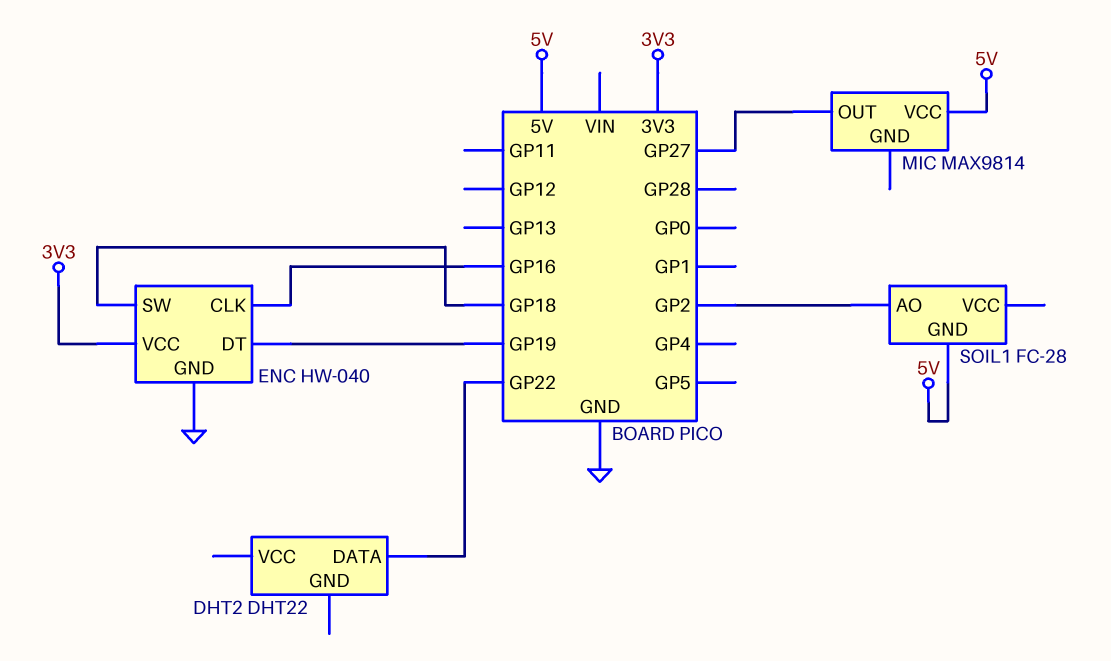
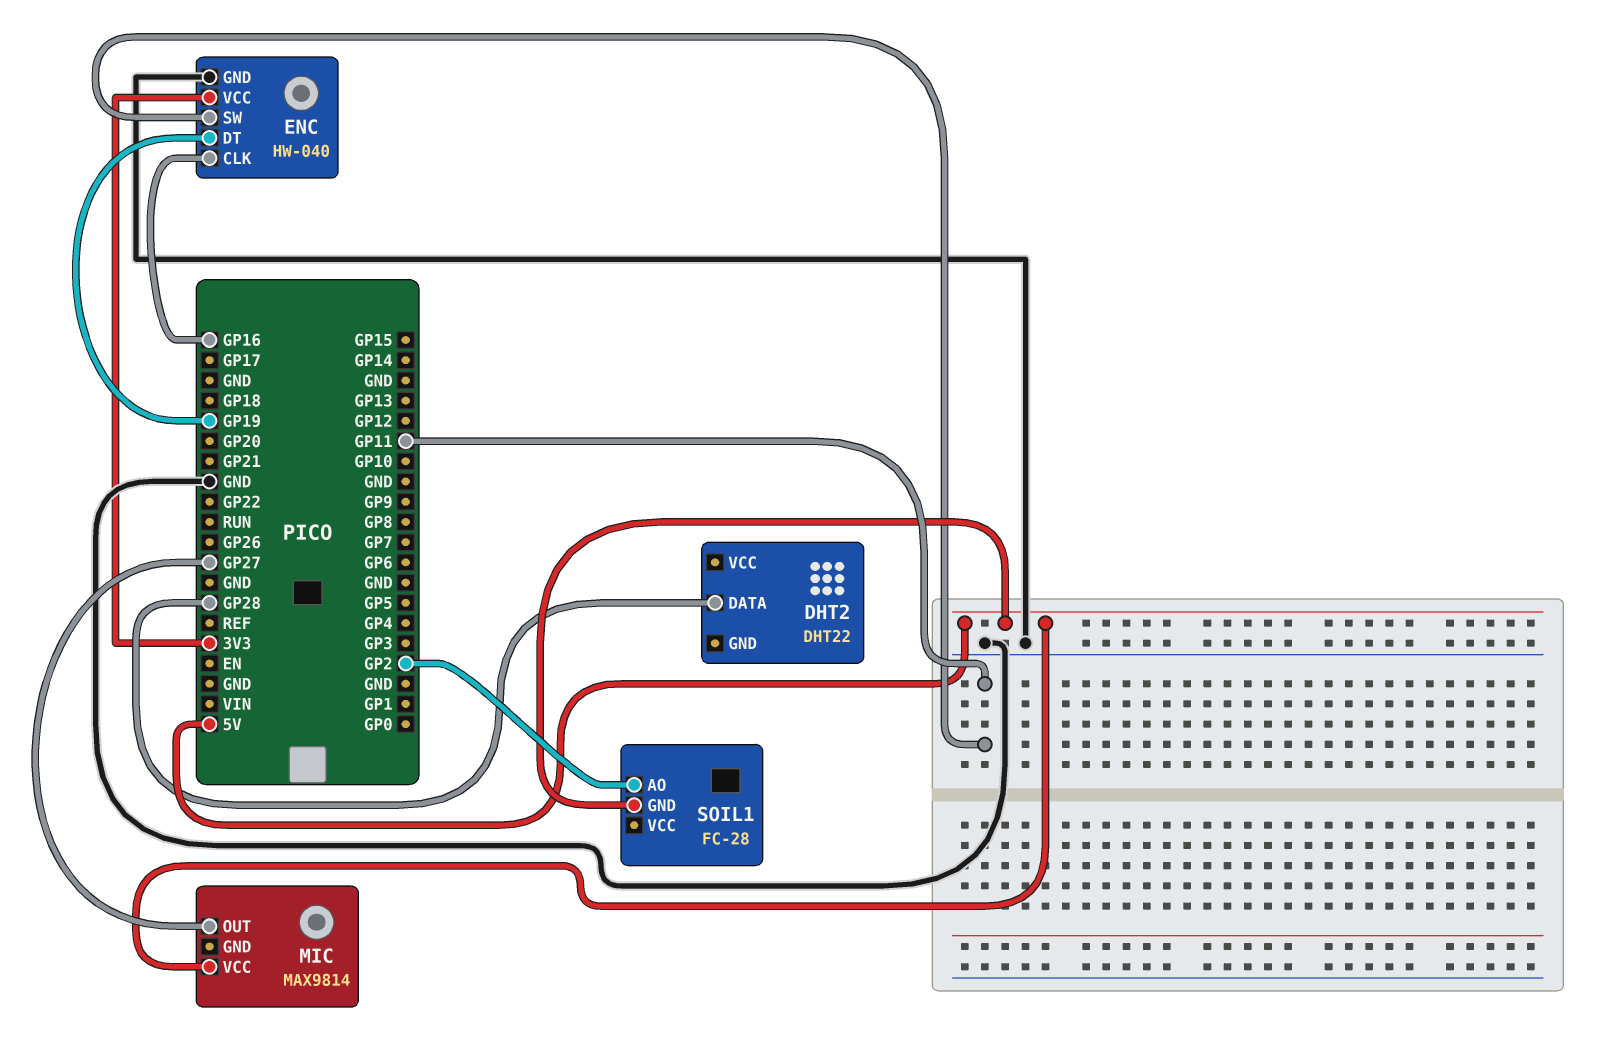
DHT2 pin DATA: GP22 -> GP28
ENC pin SW: GP18 -> GP11

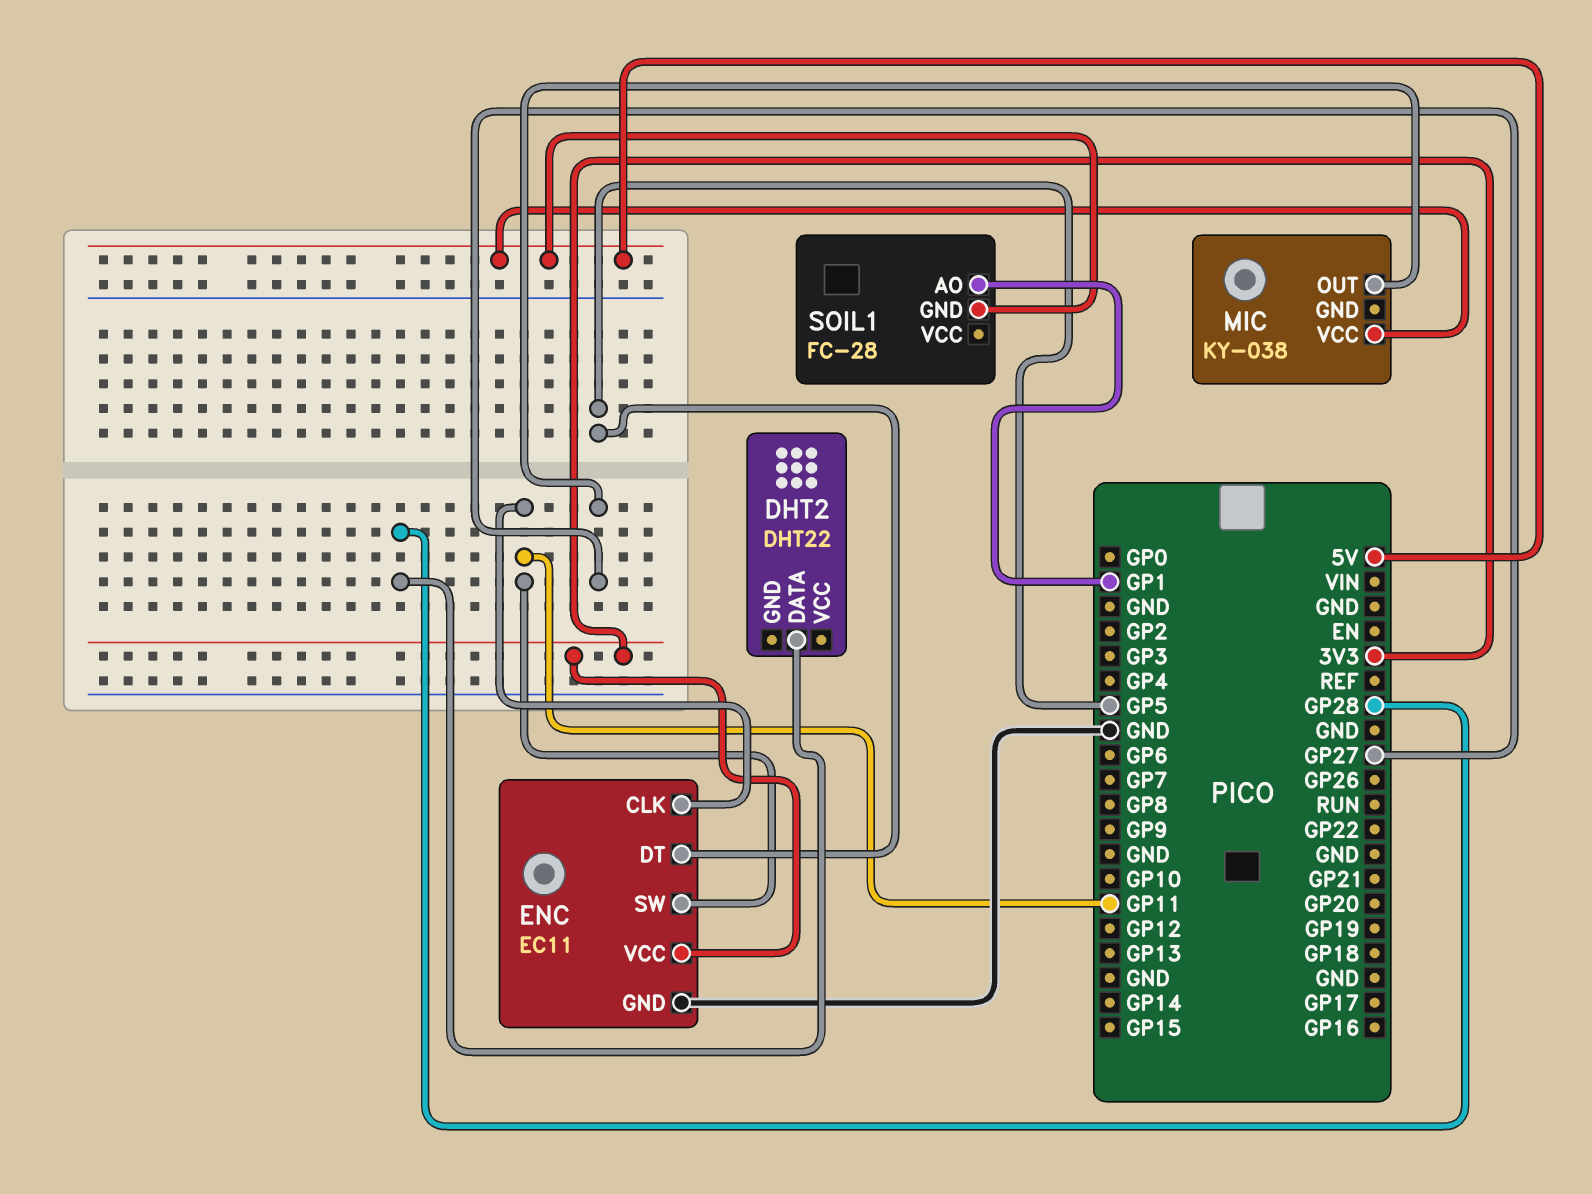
ENC: HW-040 -> EC11
ENC pin CLK: GP16 -> GP11
ENC pin DT: GP19 -> GP5
MIC: MAX9814 -> KY-038
SOIL1 pin AO: GP2 -> GP1

